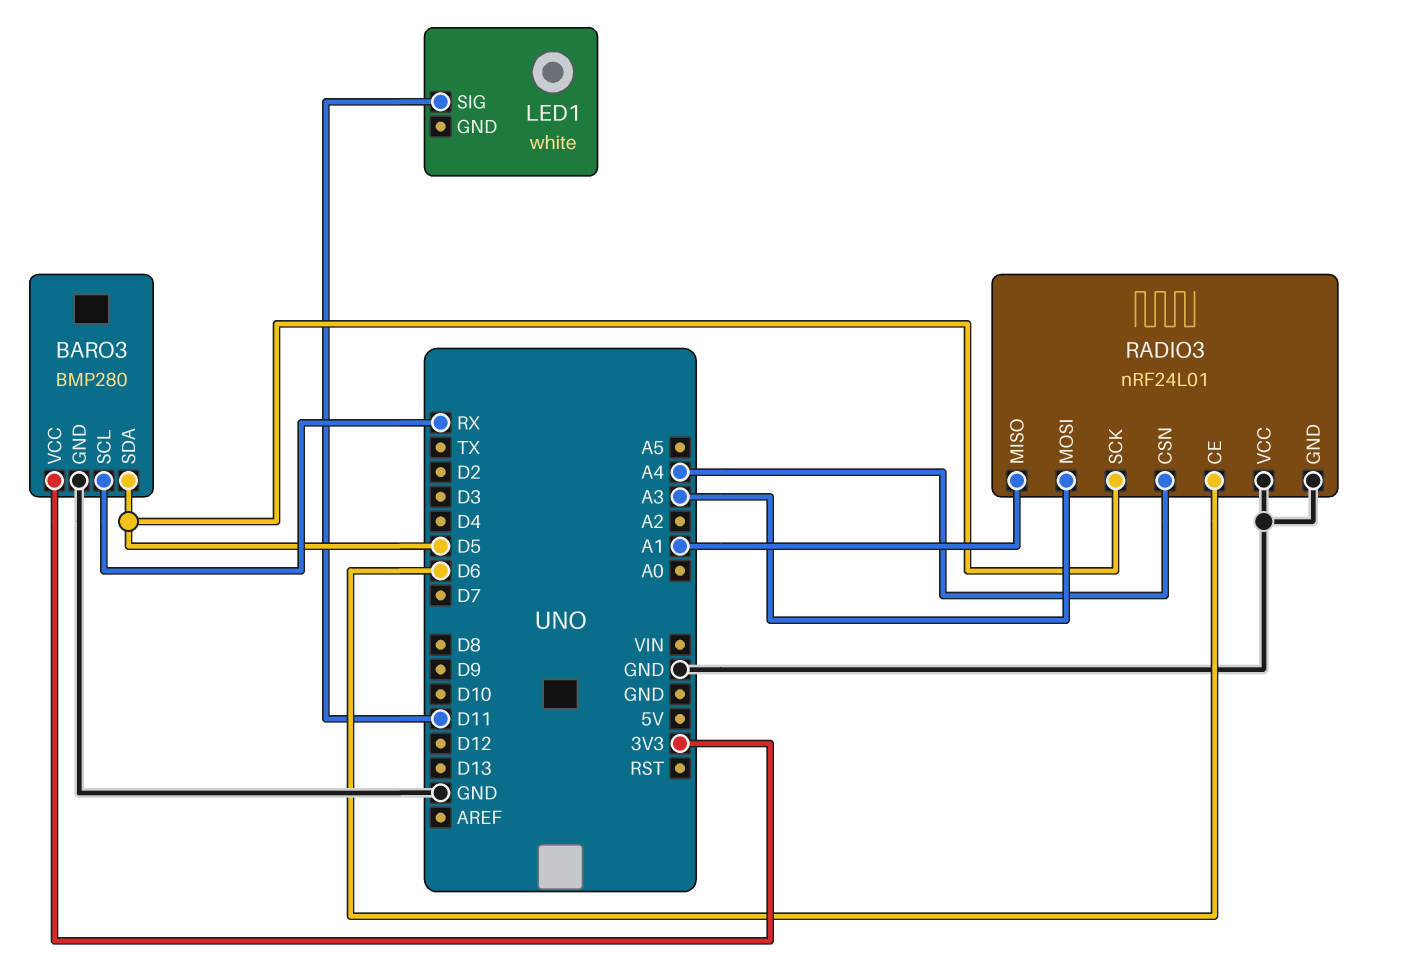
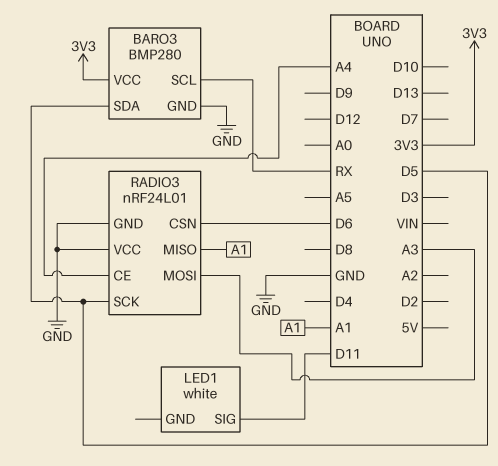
RADIO3 pin CE: D6 -> A4
RADIO3 pin CSN: A4 -> D6

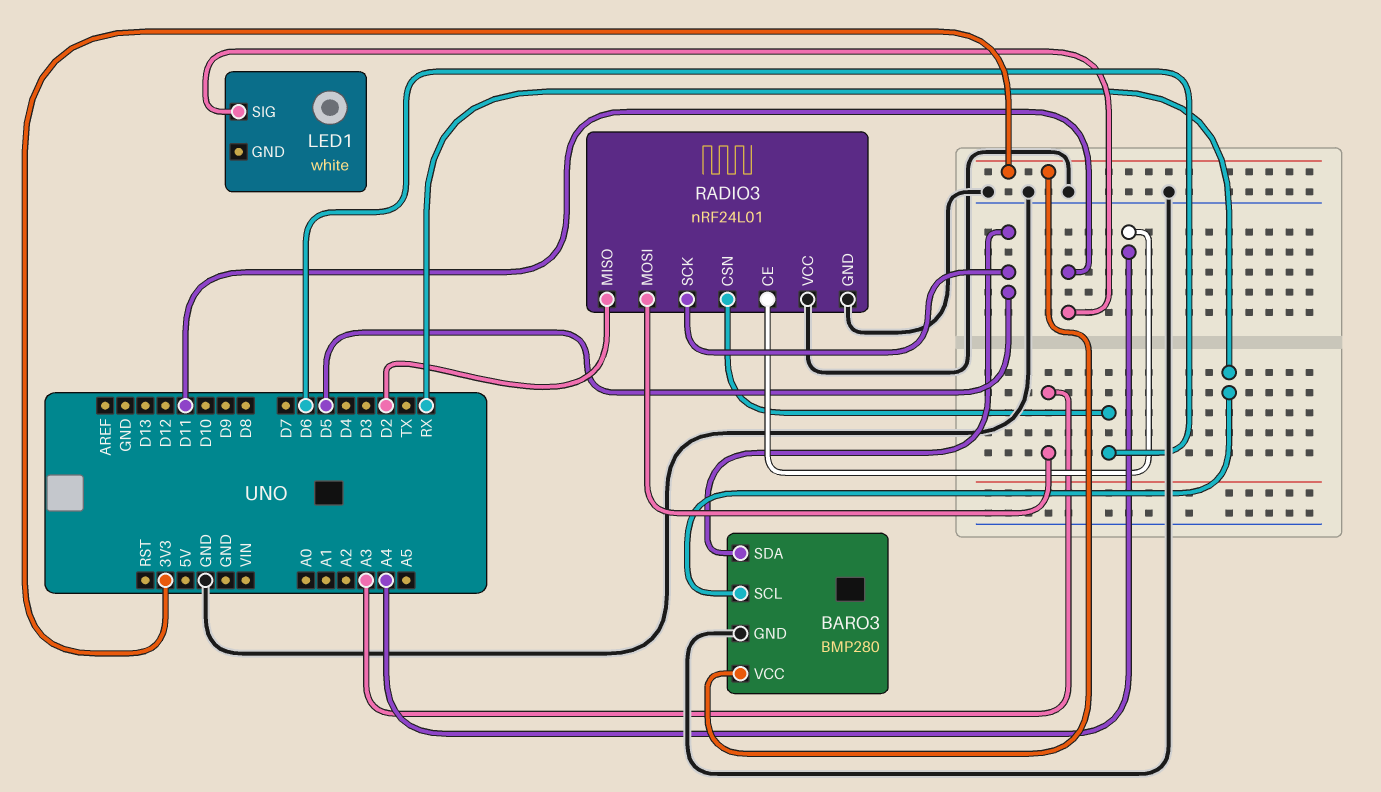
RADIO3 pin MISO: A1 -> D2

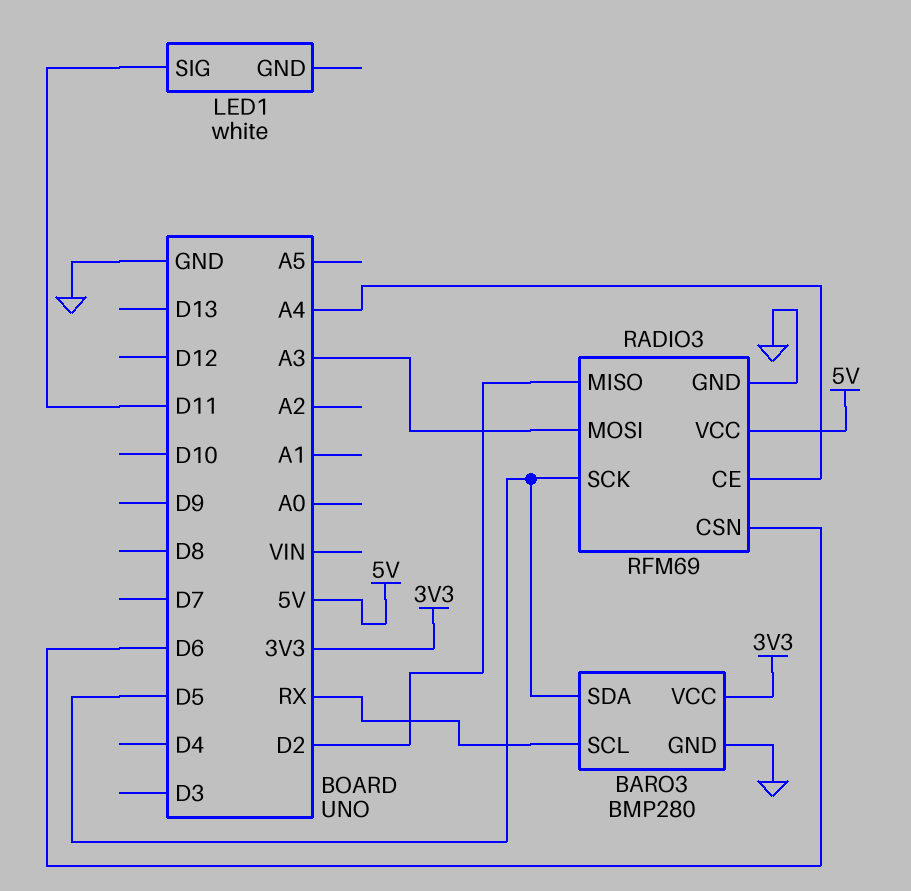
RADIO3: nRF24L01 -> RFM69
RADIO3 pin VCC: GND -> 5V

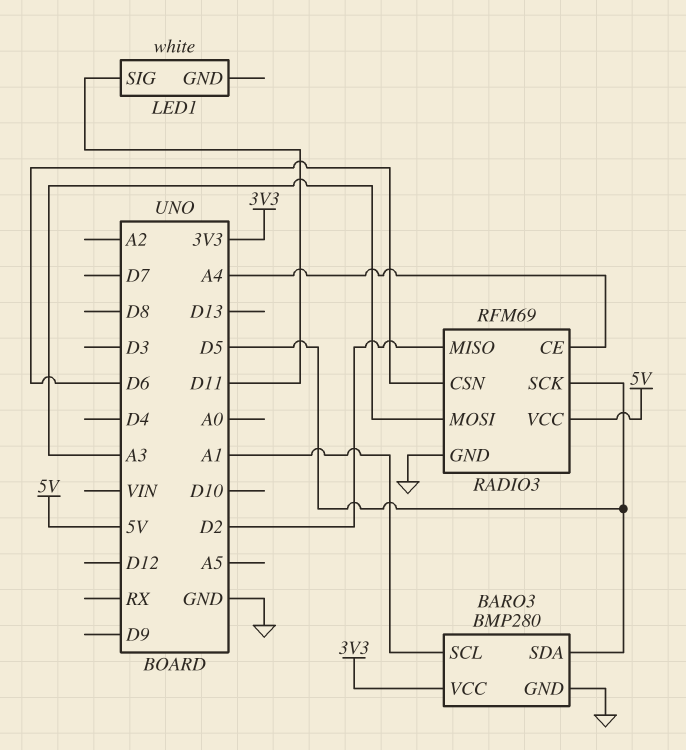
BARO3 pin SCL: RX -> A1

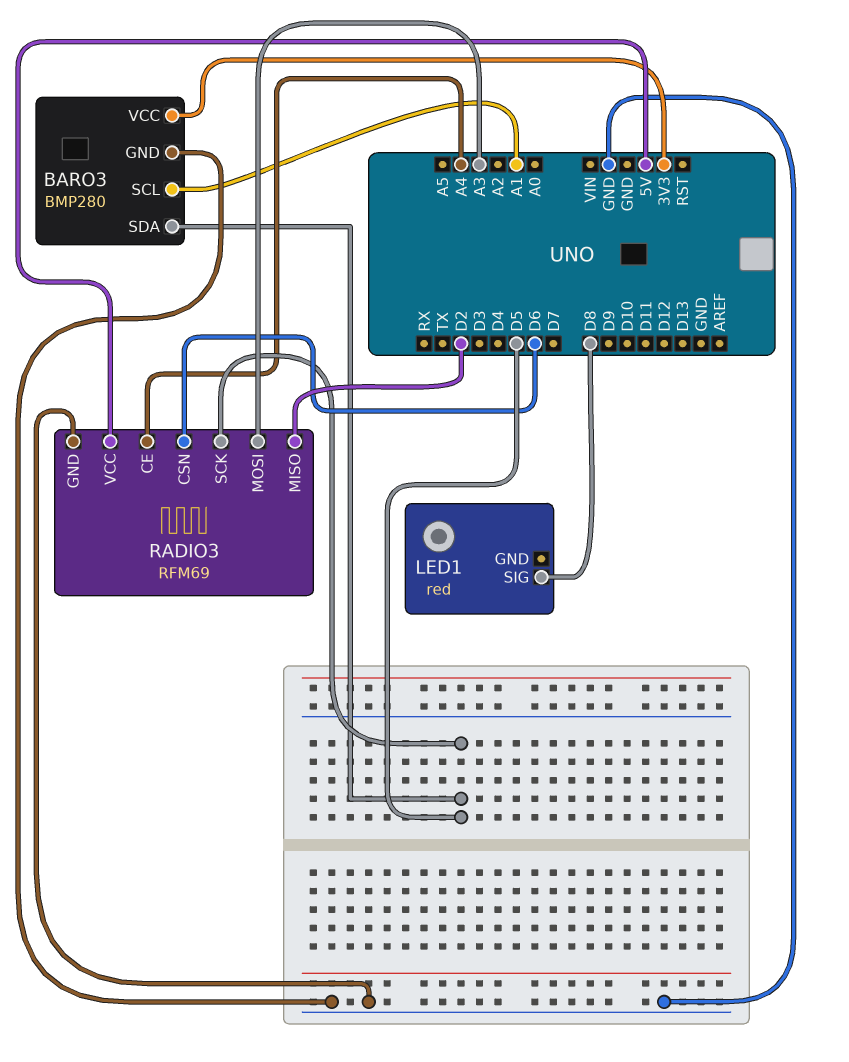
LED1: white -> red
LED1 pin SIG: D11 -> D8

